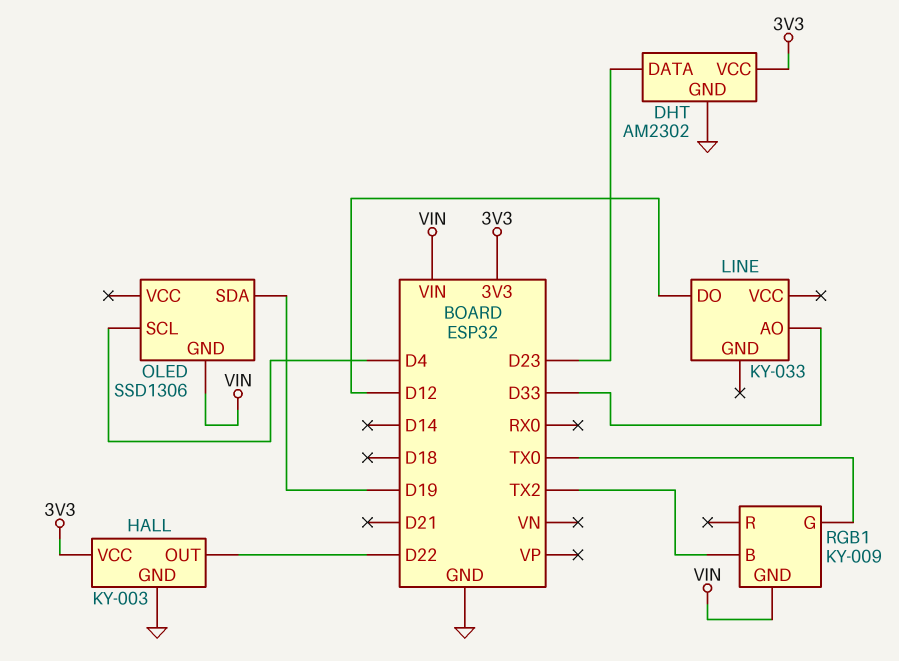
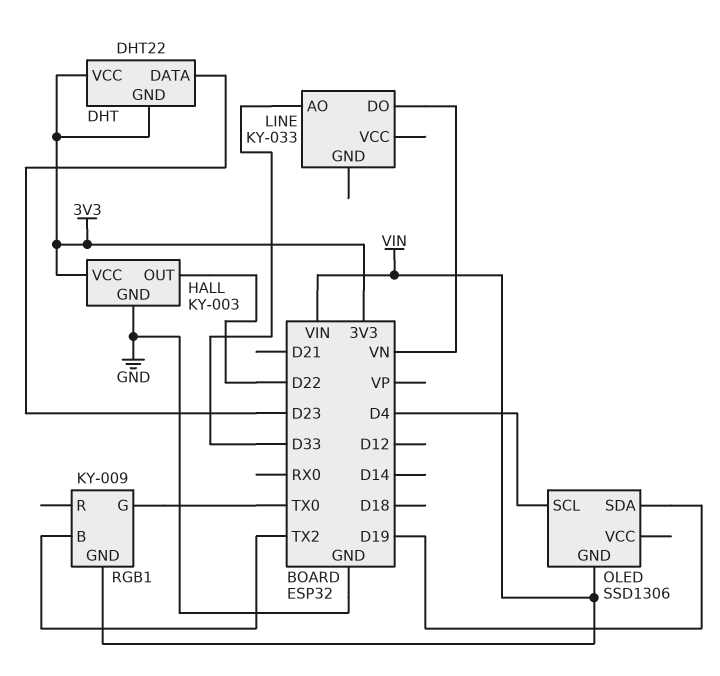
DHT: AM2302 -> DHT22
DHT pin GND: GND -> 3V3
LINE pin DO: D12 -> VN

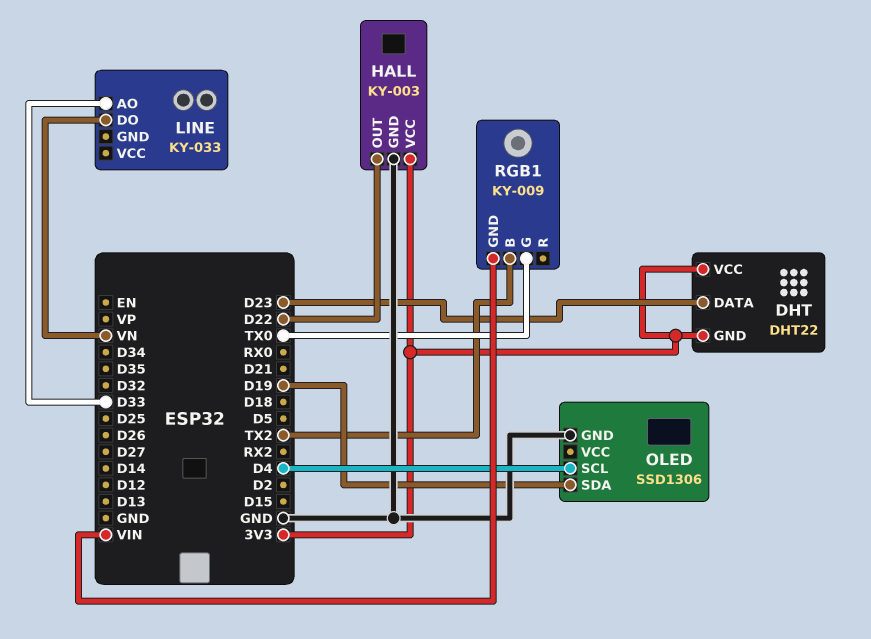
OLED pin GND: VIN -> GND

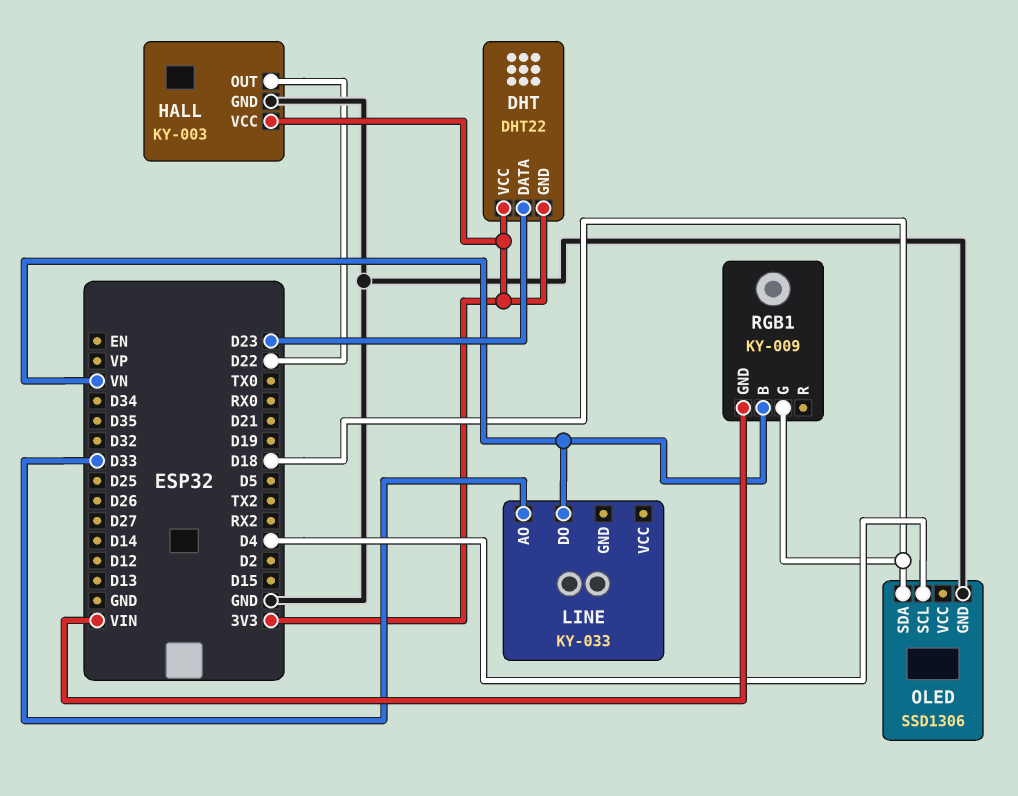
OLED pin SDA: D19 -> D18
RGB1 pin B: TX2 -> VN
RGB1 pin G: TX0 -> D18

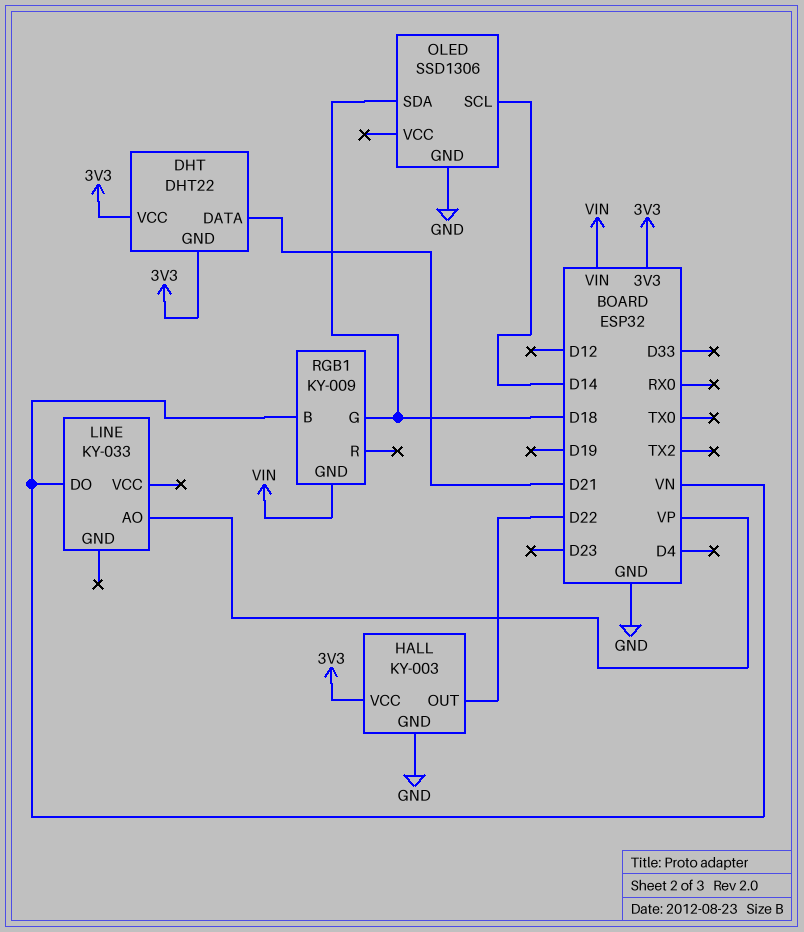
DHT pin DATA: D23 -> D21
LINE pin AO: D33 -> VP
OLED pin SCL: D4 -> D14

